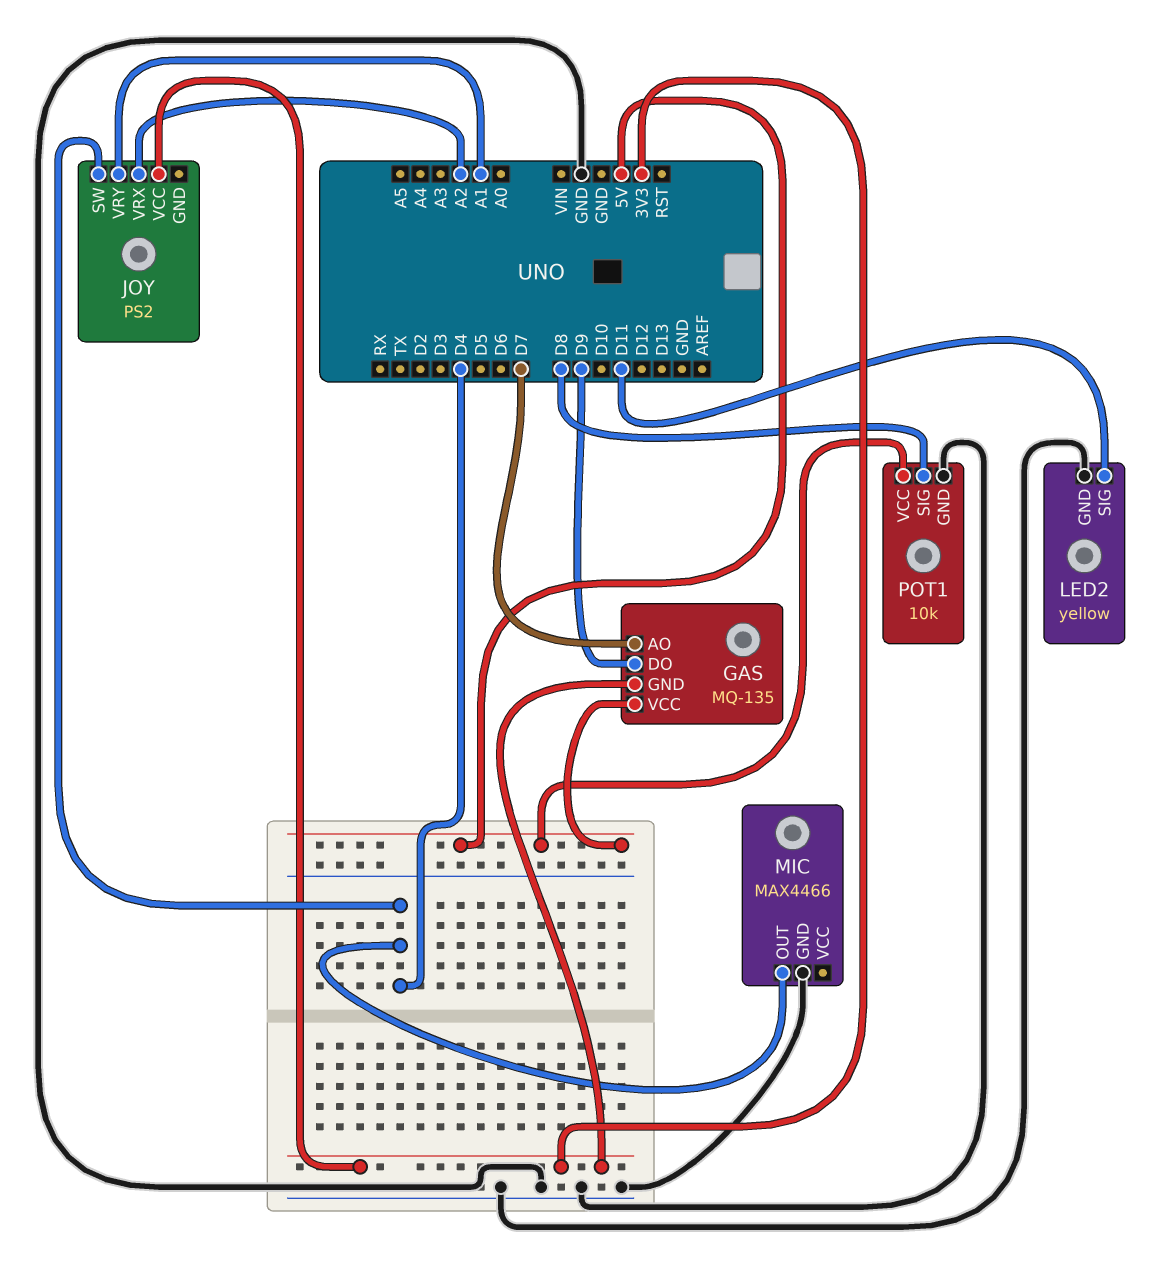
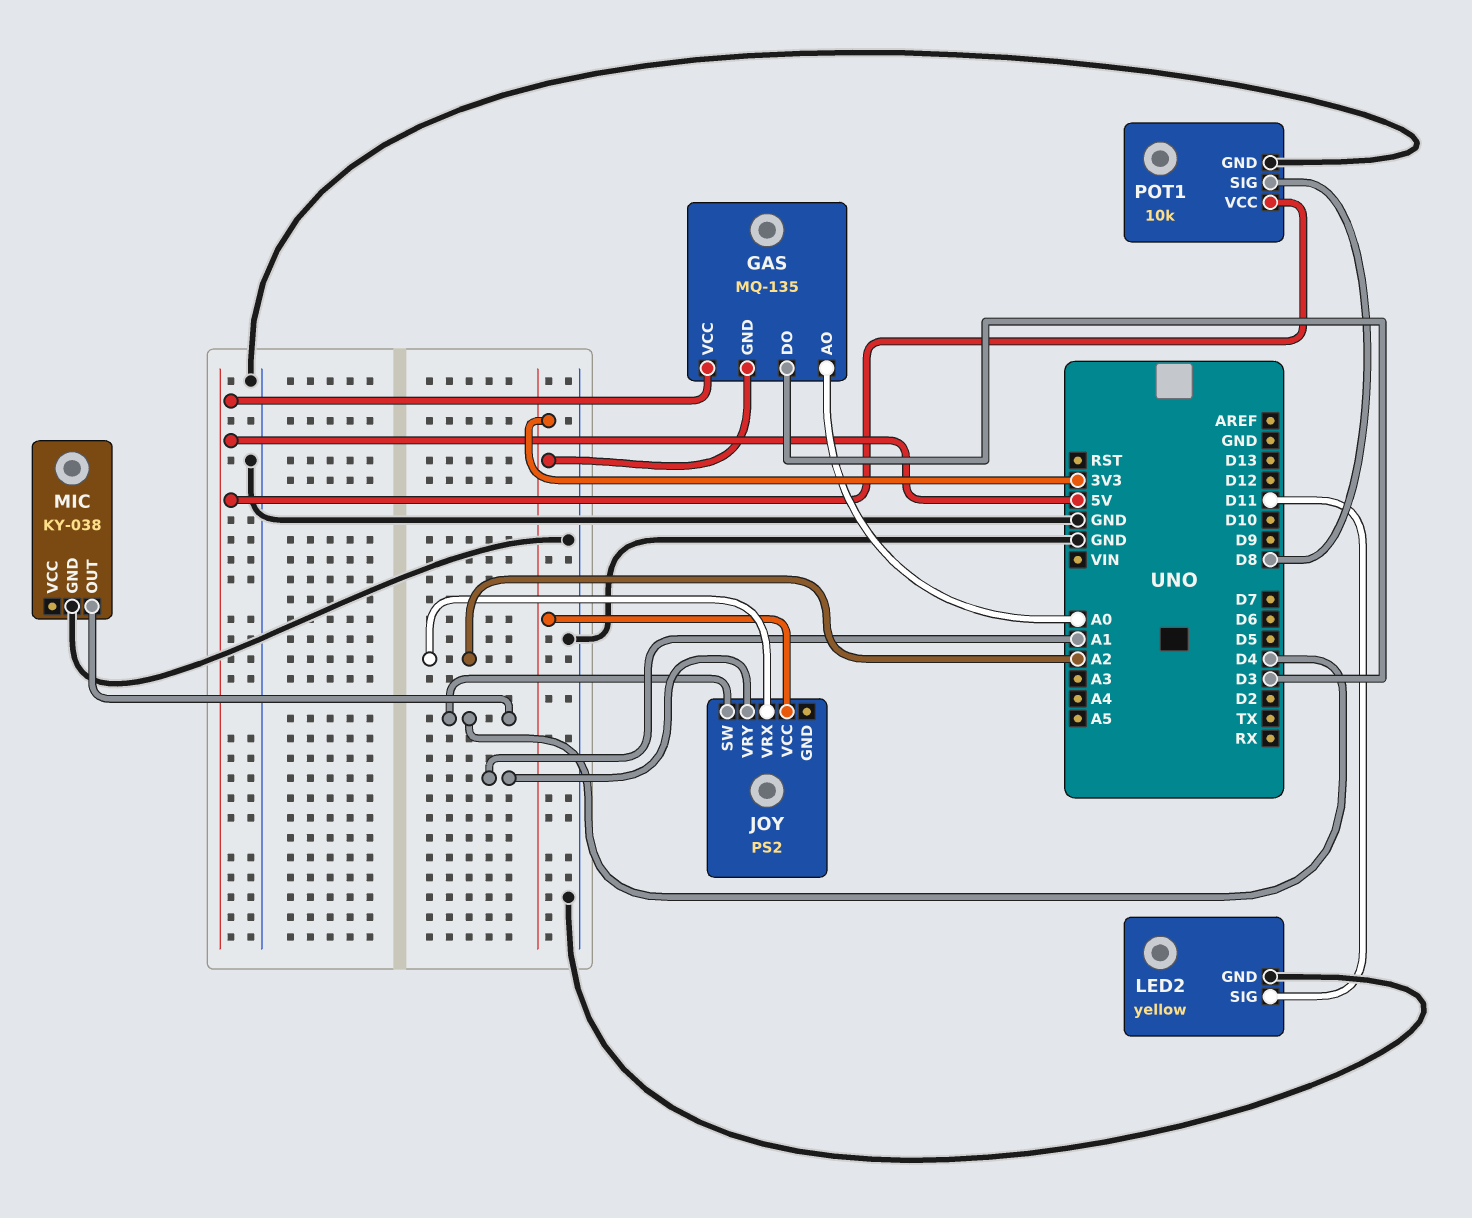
GAS pin AO: D7 -> A0
GAS pin DO: D9 -> D3
MIC: MAX4466 -> KY-038

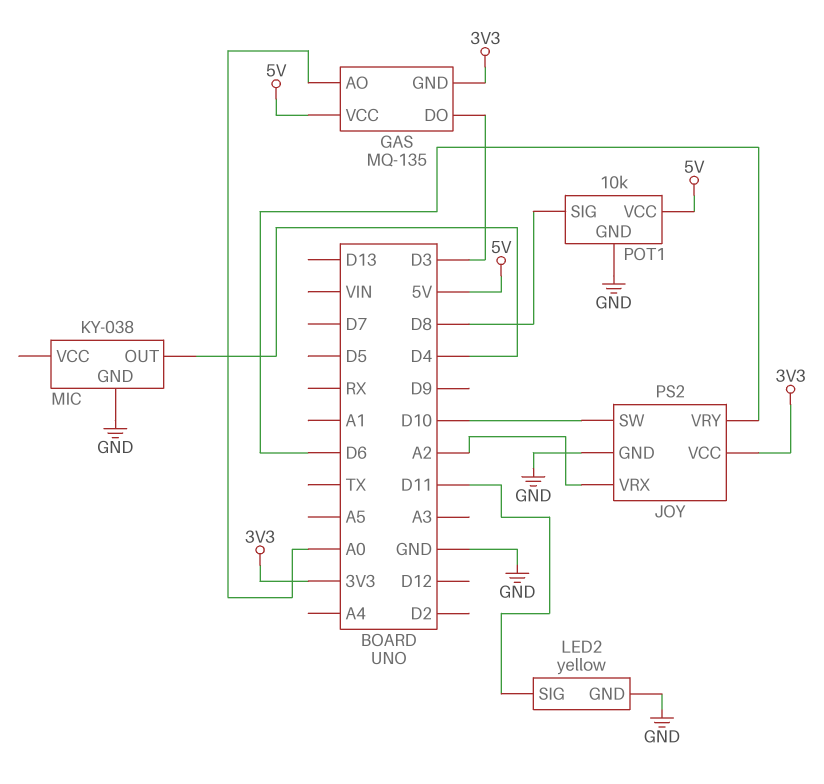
JOY pin GND: none -> GND
JOY pin SW: D4 -> D10
JOY pin VRY: A1 -> D6

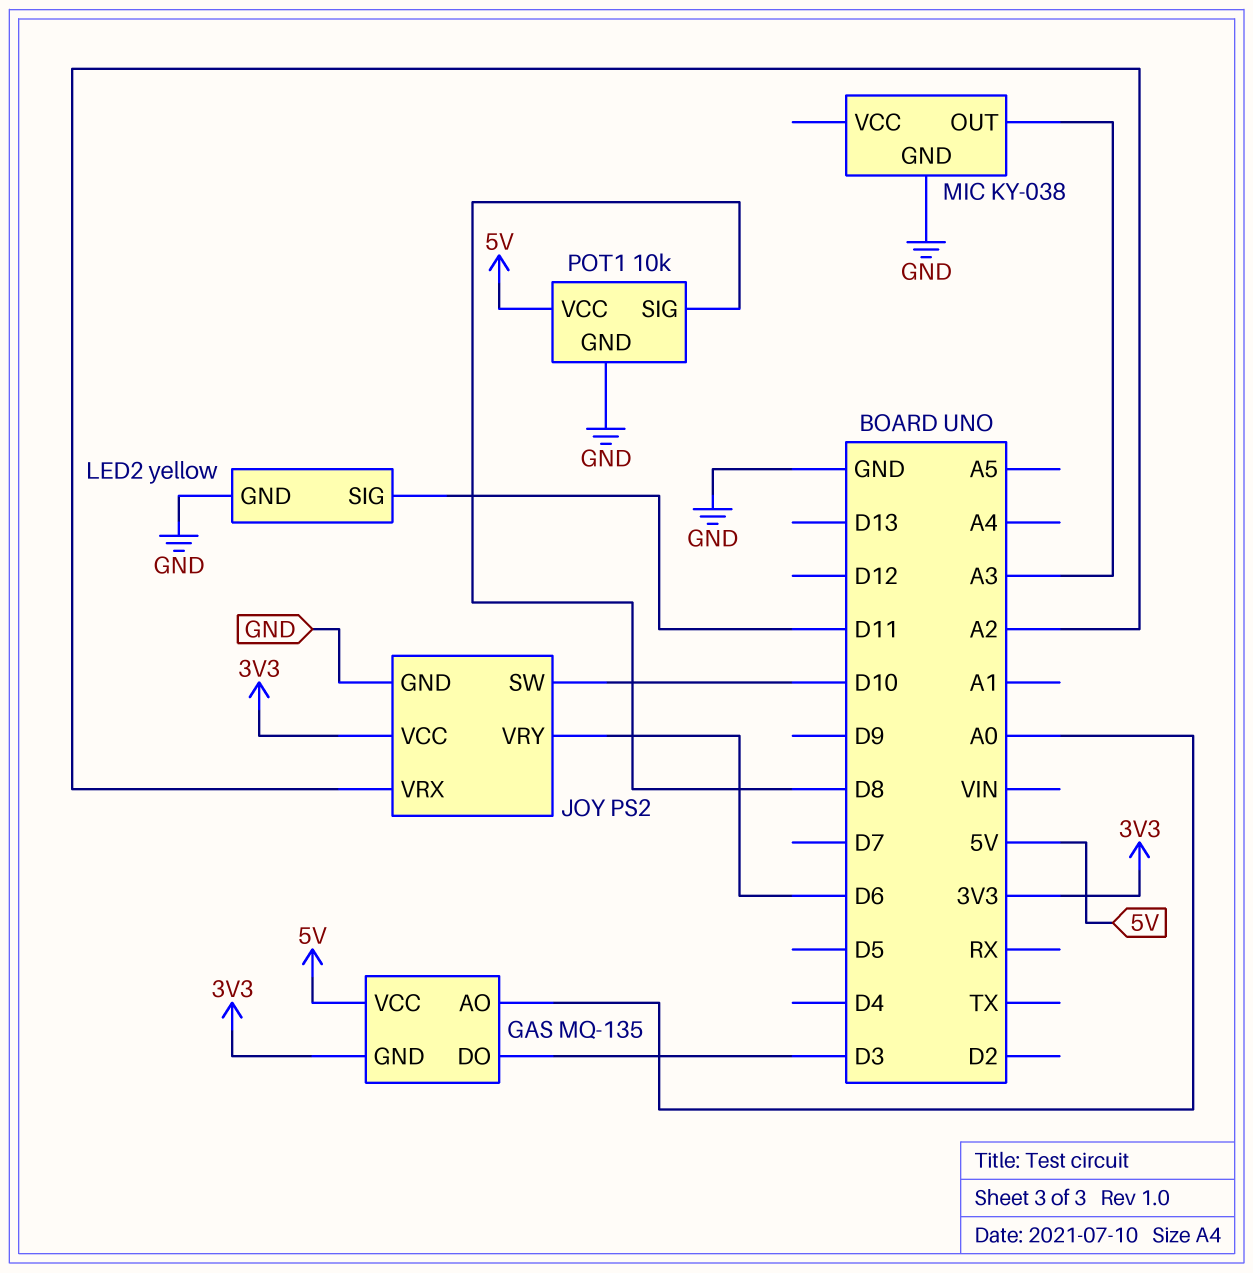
MIC pin OUT: D4 -> A3

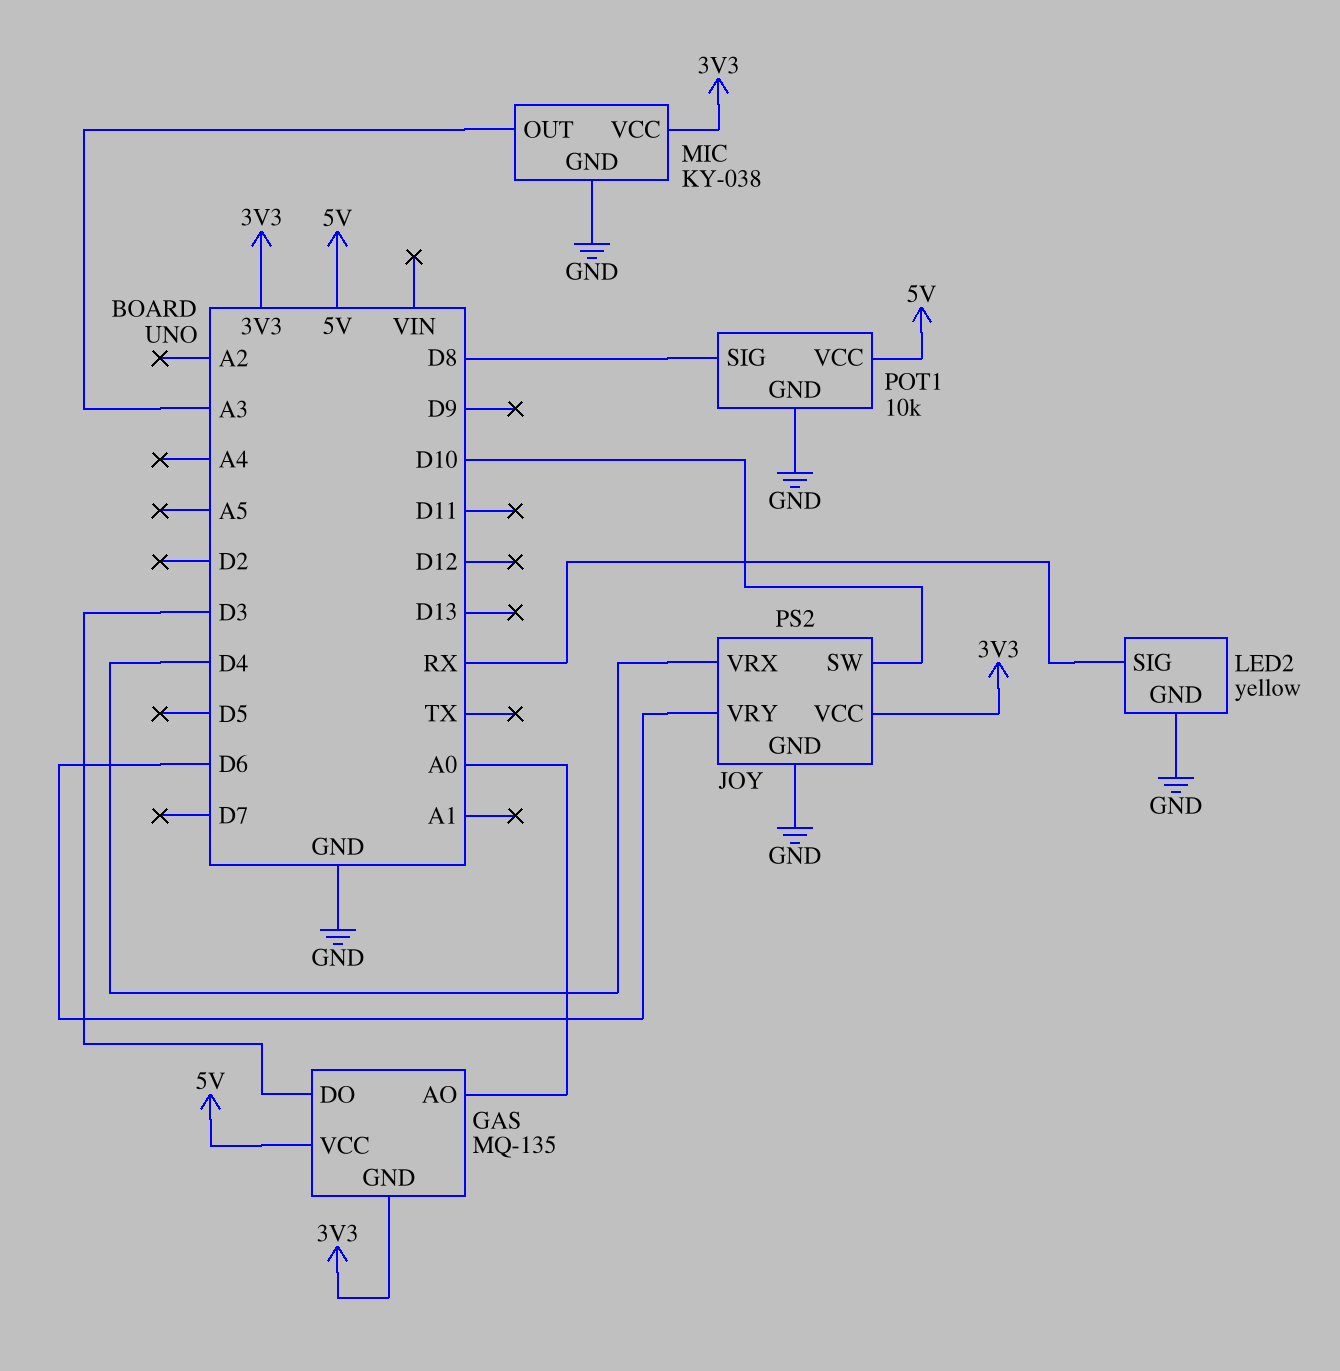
JOY pin VRX: A2 -> D4
LED2 pin SIG: D11 -> RX
MIC pin VCC: none -> 3V3

